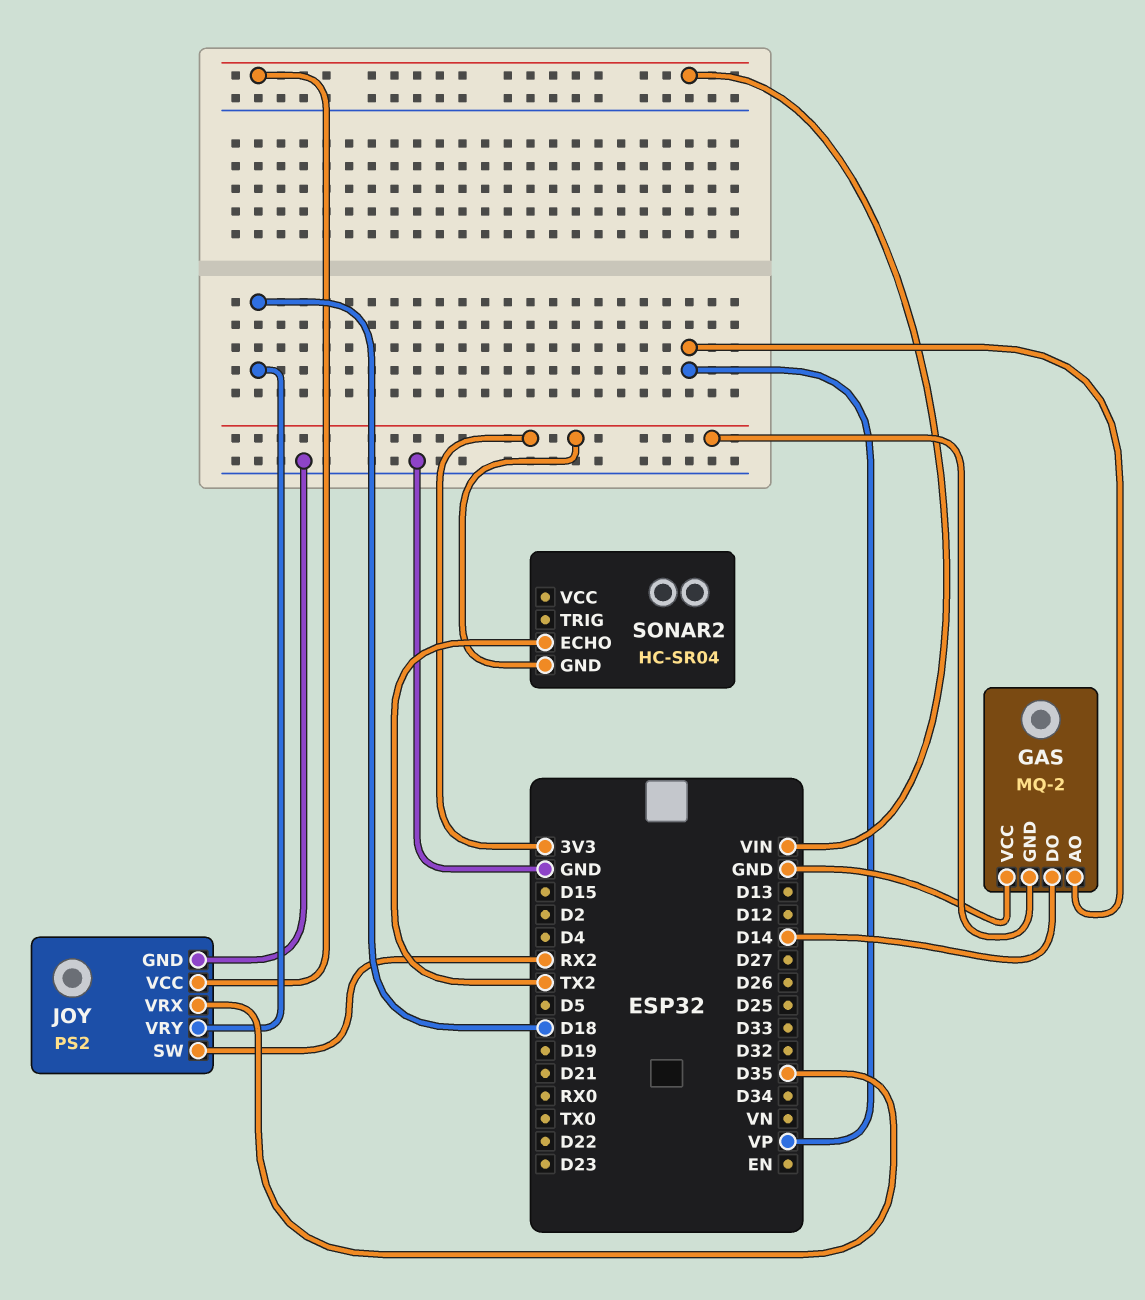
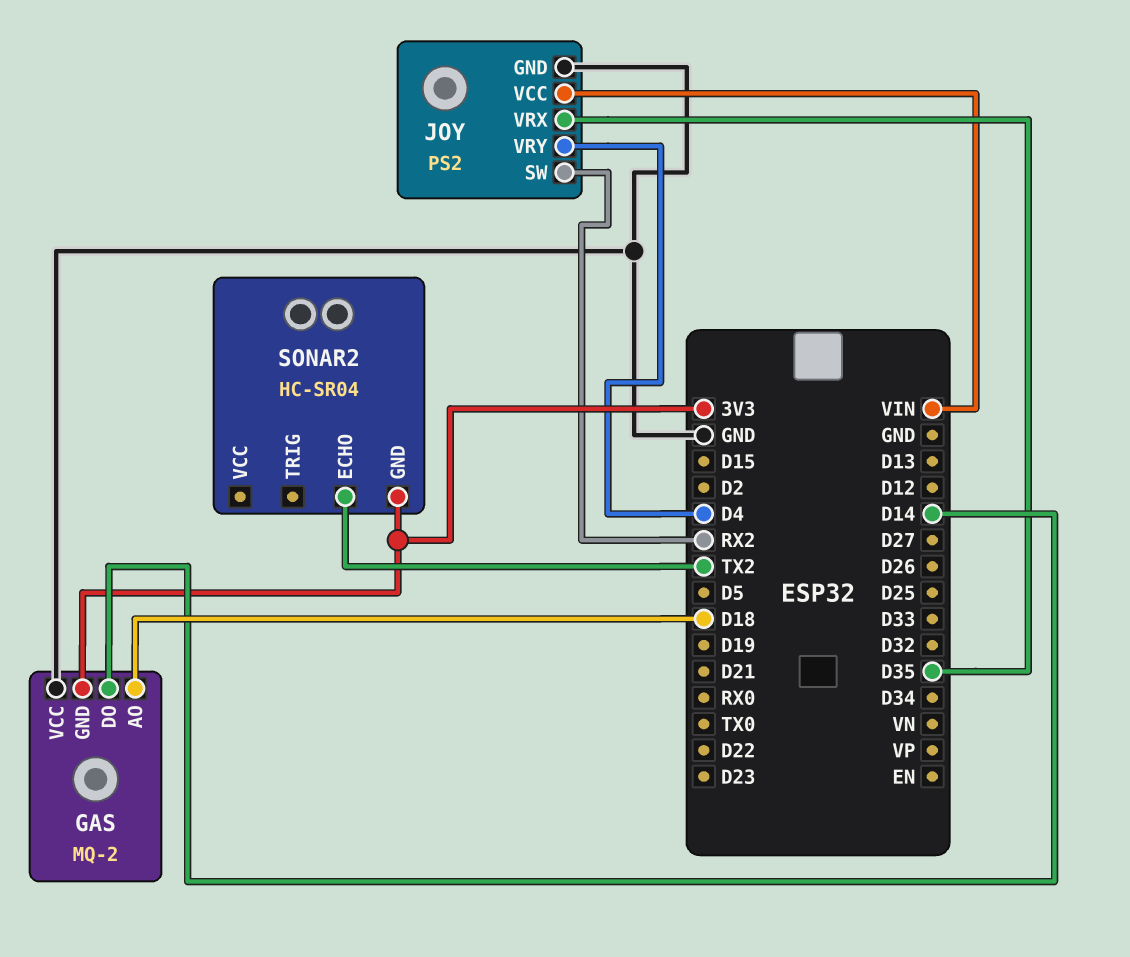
GAS pin AO: VP -> D18
JOY pin VRY: D18 -> D4

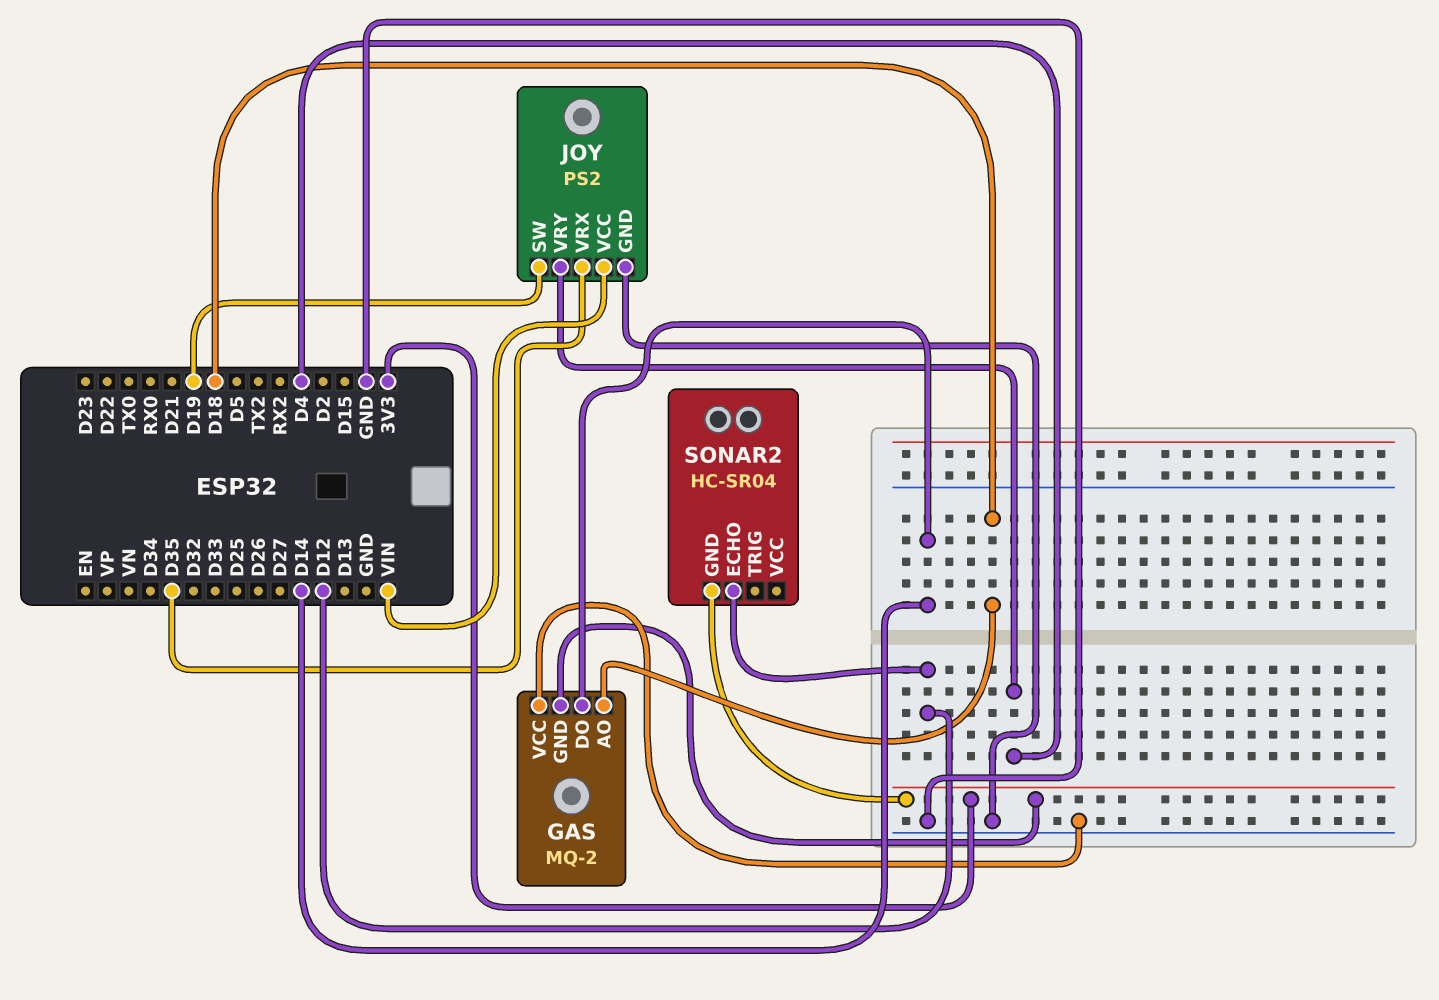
JOY pin SW: RX2 -> D19
SONAR2 pin ECHO: TX2 -> D12

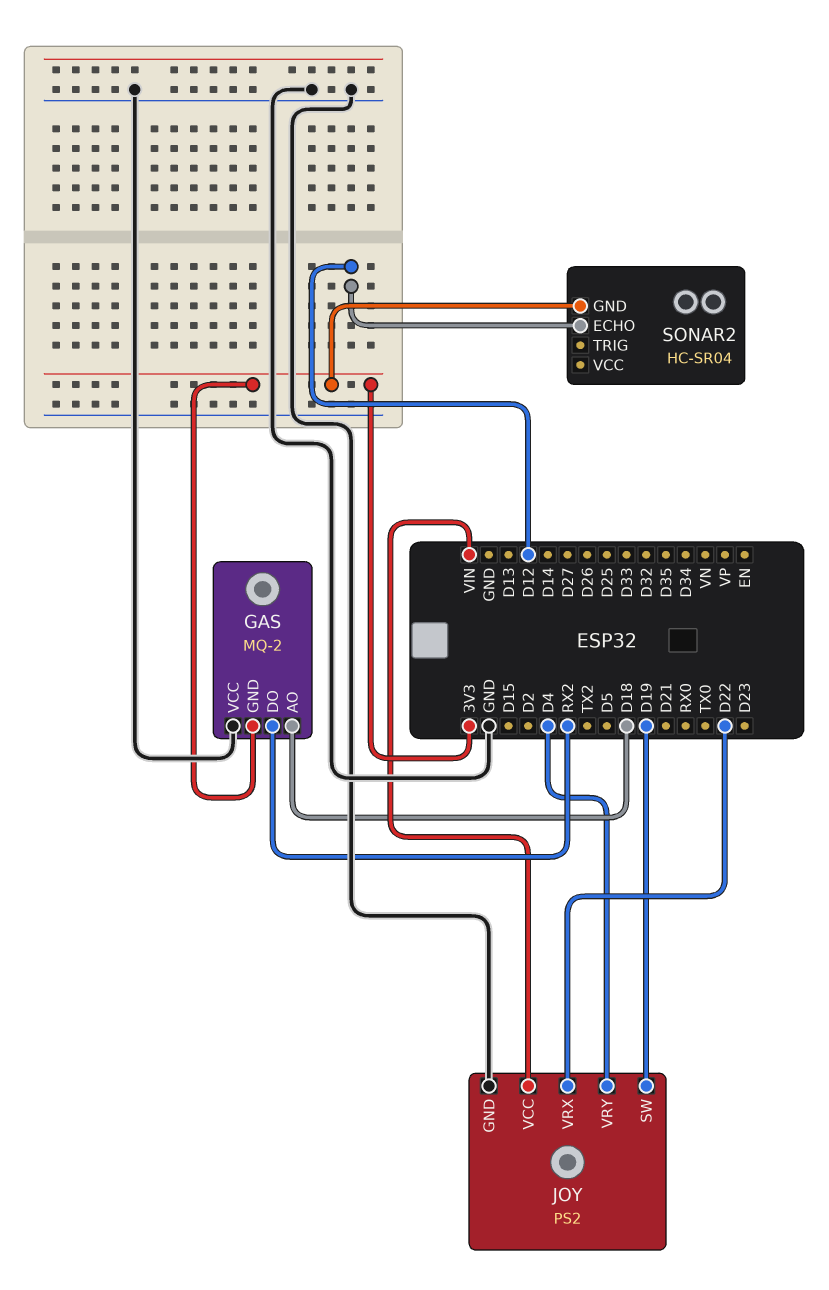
GAS pin DO: D14 -> RX2
JOY pin VRX: D35 -> D22

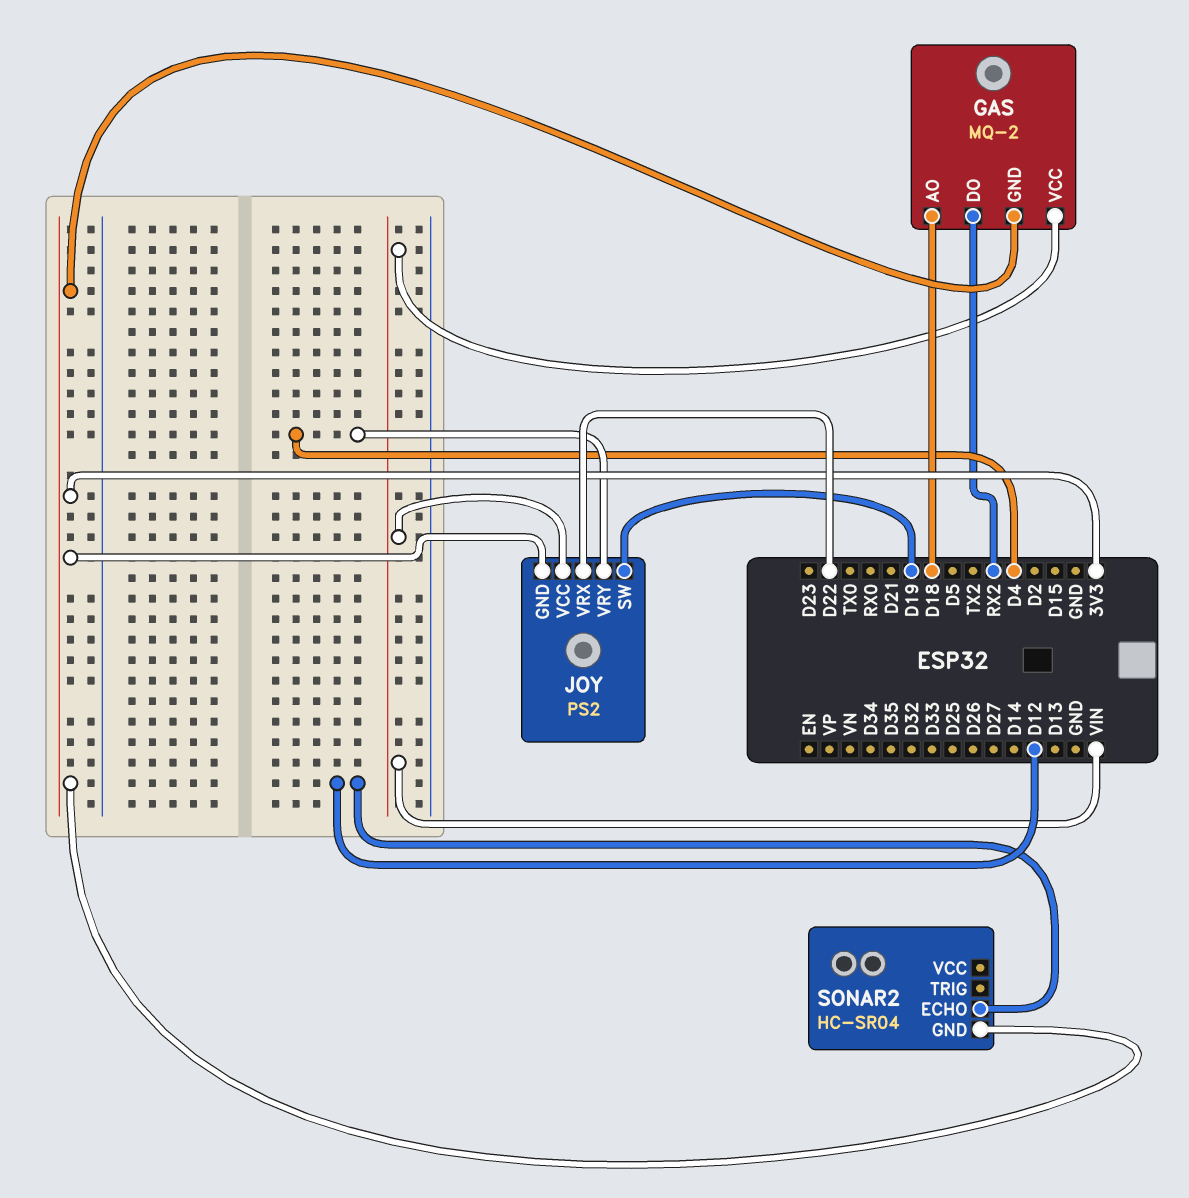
GAS pin VCC: GND -> VIN
JOY pin GND: GND -> 3V3

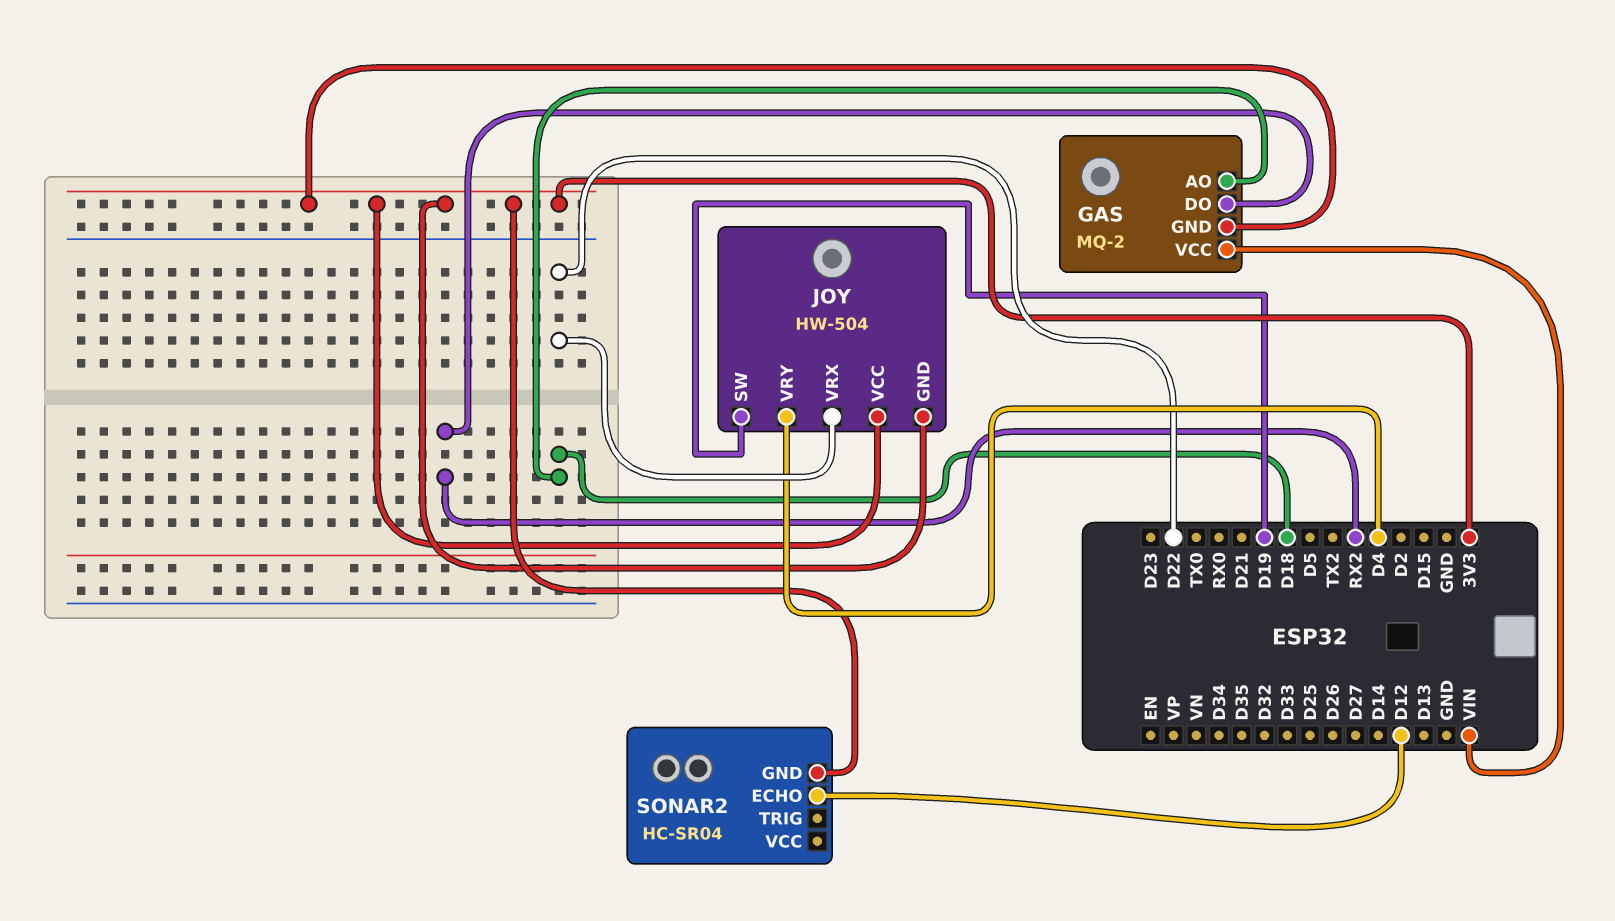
JOY: PS2 -> HW-504
JOY pin VCC: VIN -> 3V3

